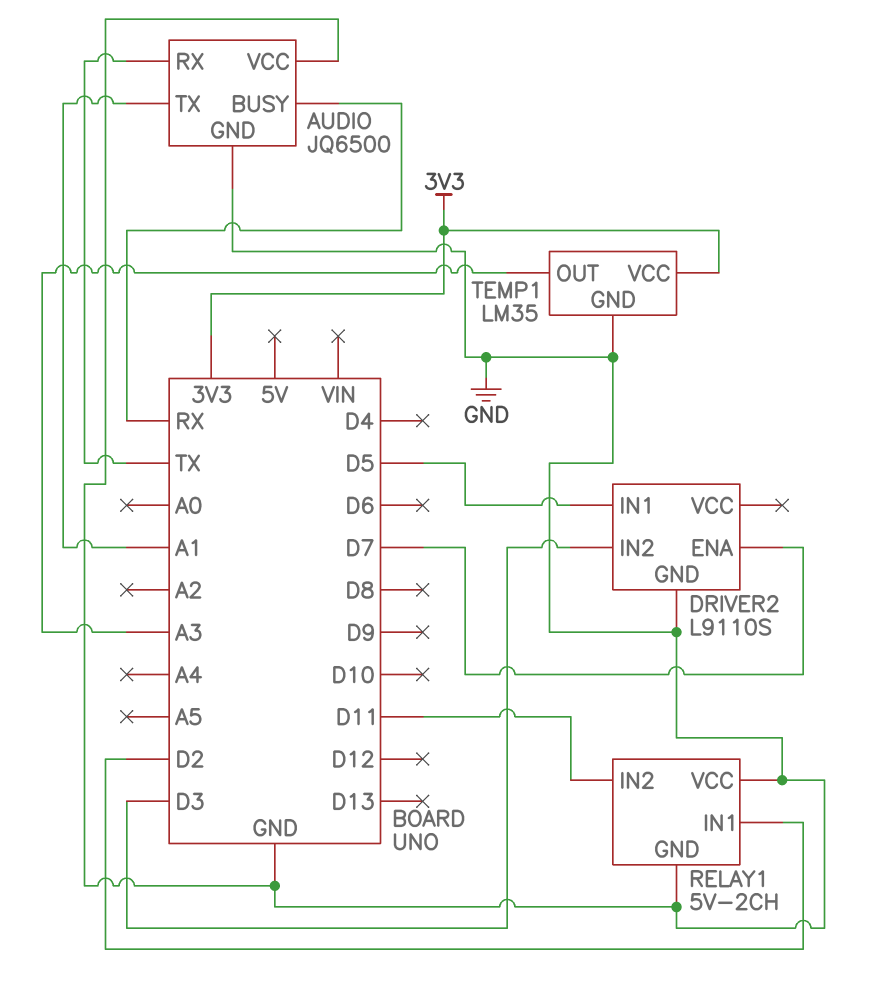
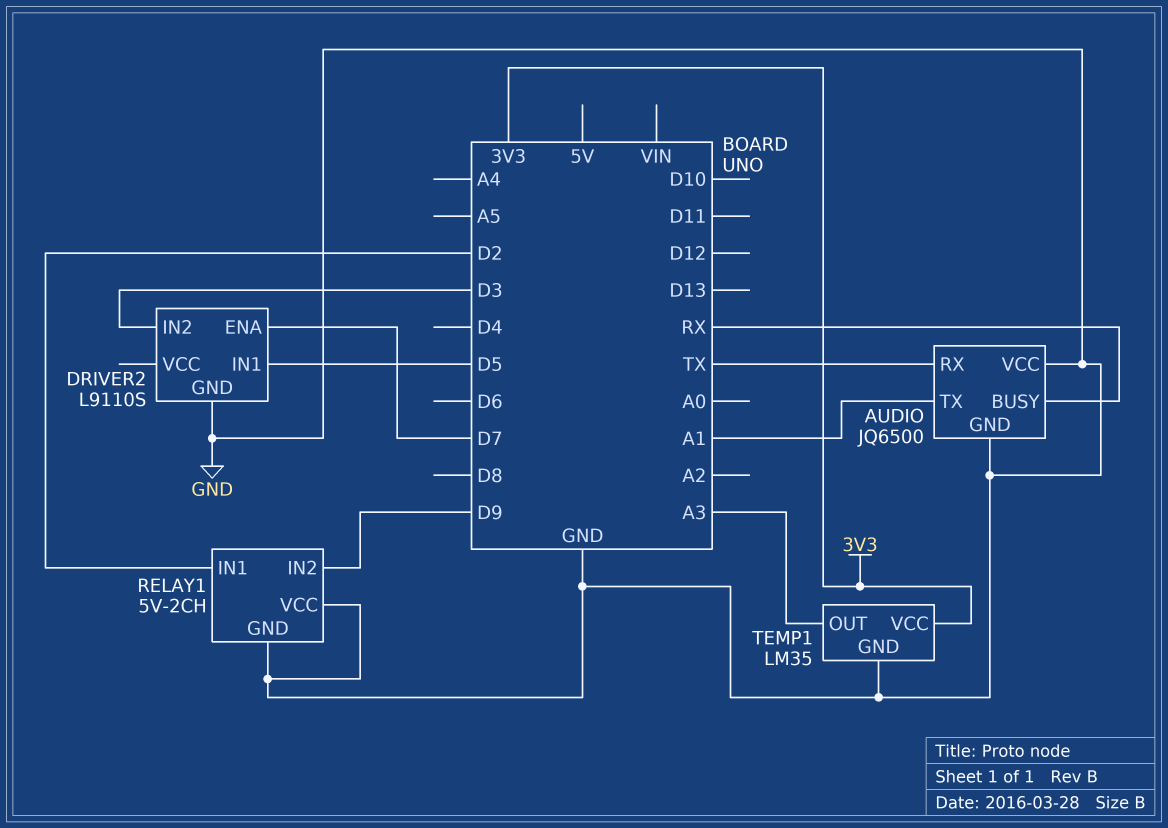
RELAY1 pin IN2: D11 -> D9

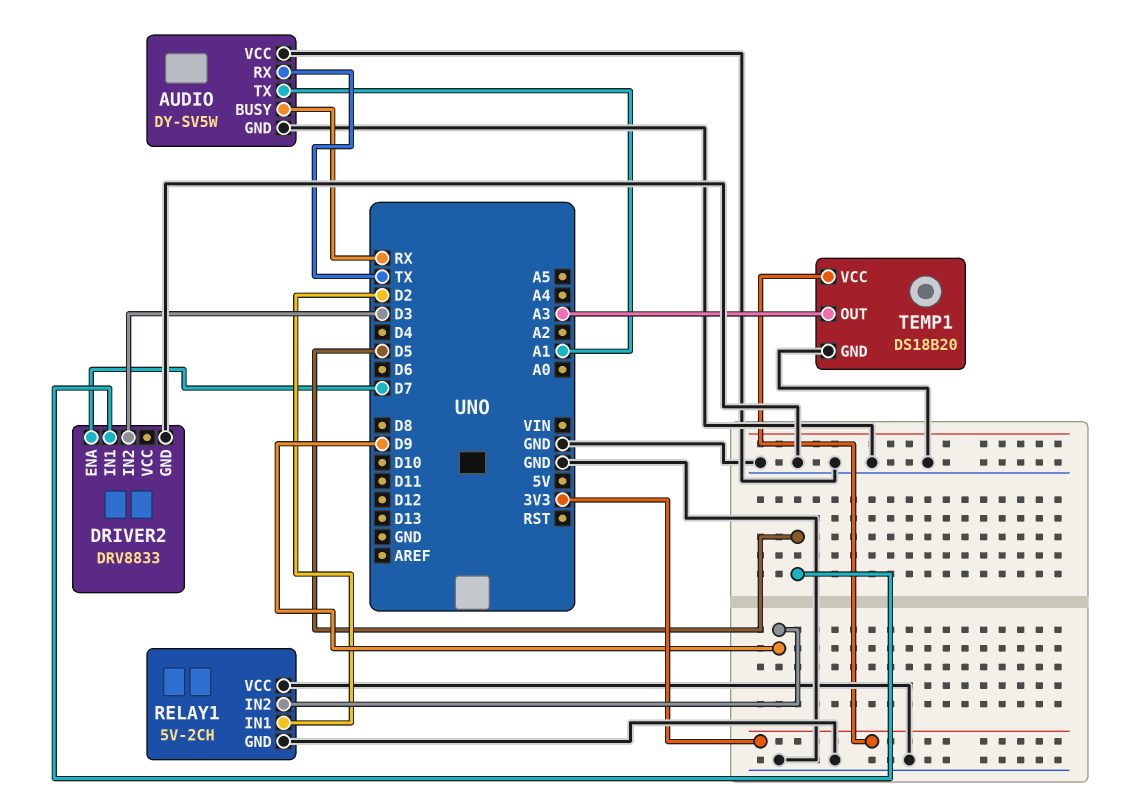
AUDIO: JQ6500 -> DY-SV5W
DRIVER2: L9110S -> DRV8833
TEMP1: LM35 -> DS18B20

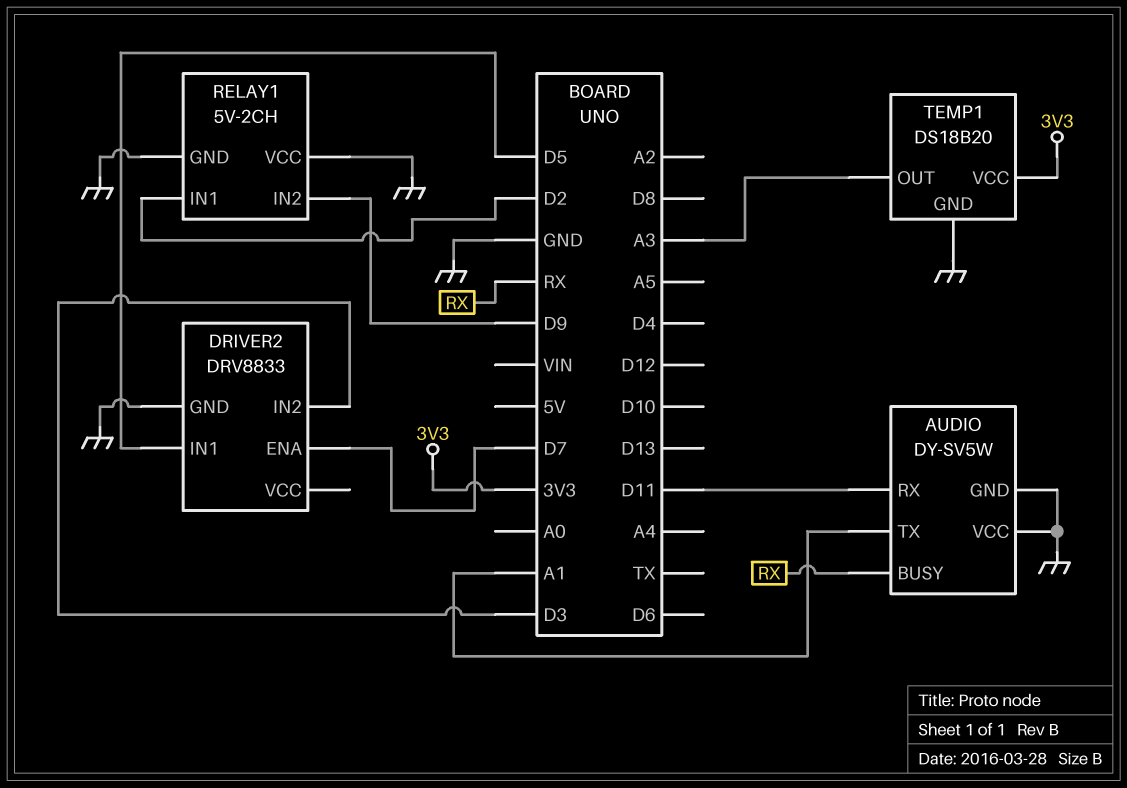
AUDIO pin RX: TX -> D11

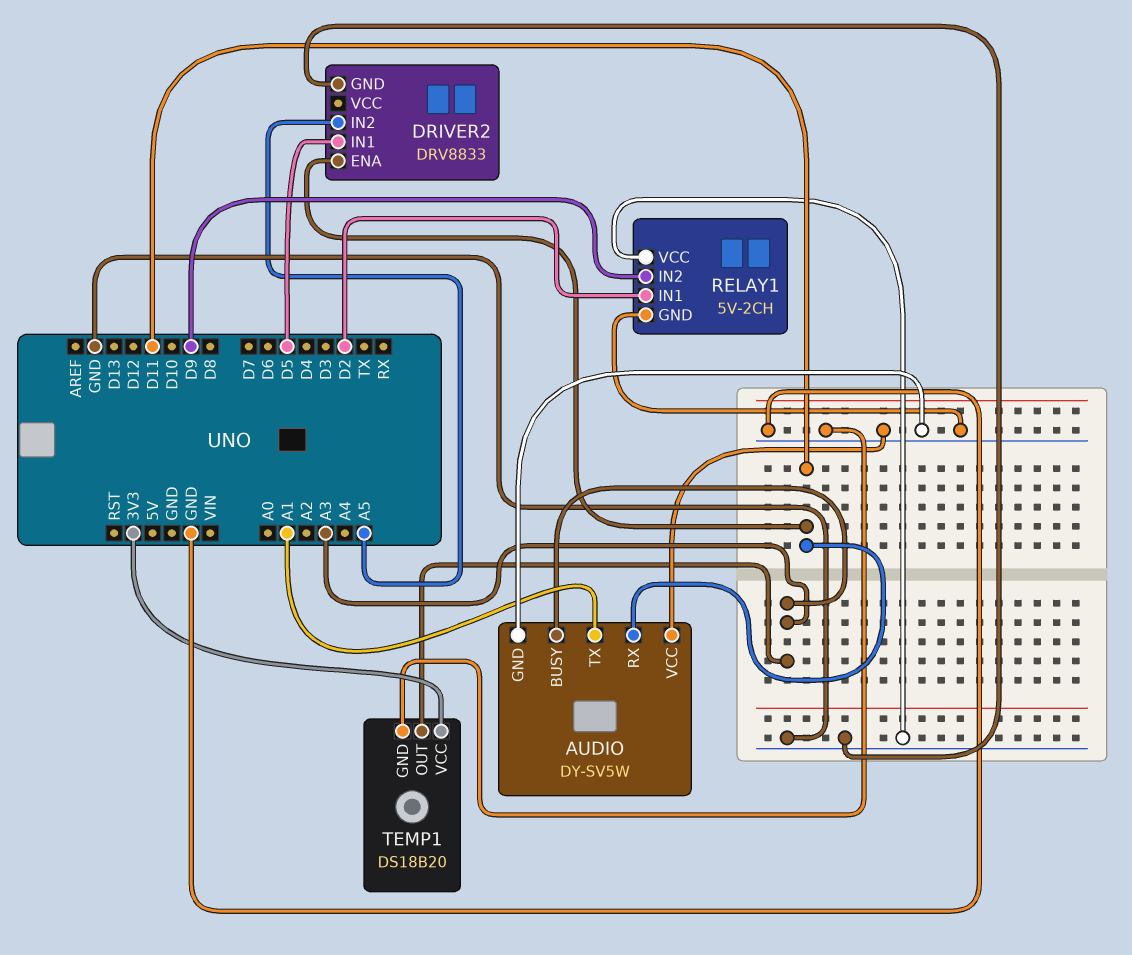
AUDIO pin BUSY: RX -> A3
DRIVER2 pin ENA: D7 -> D11
DRIVER2 pin IN2: D3 -> A5

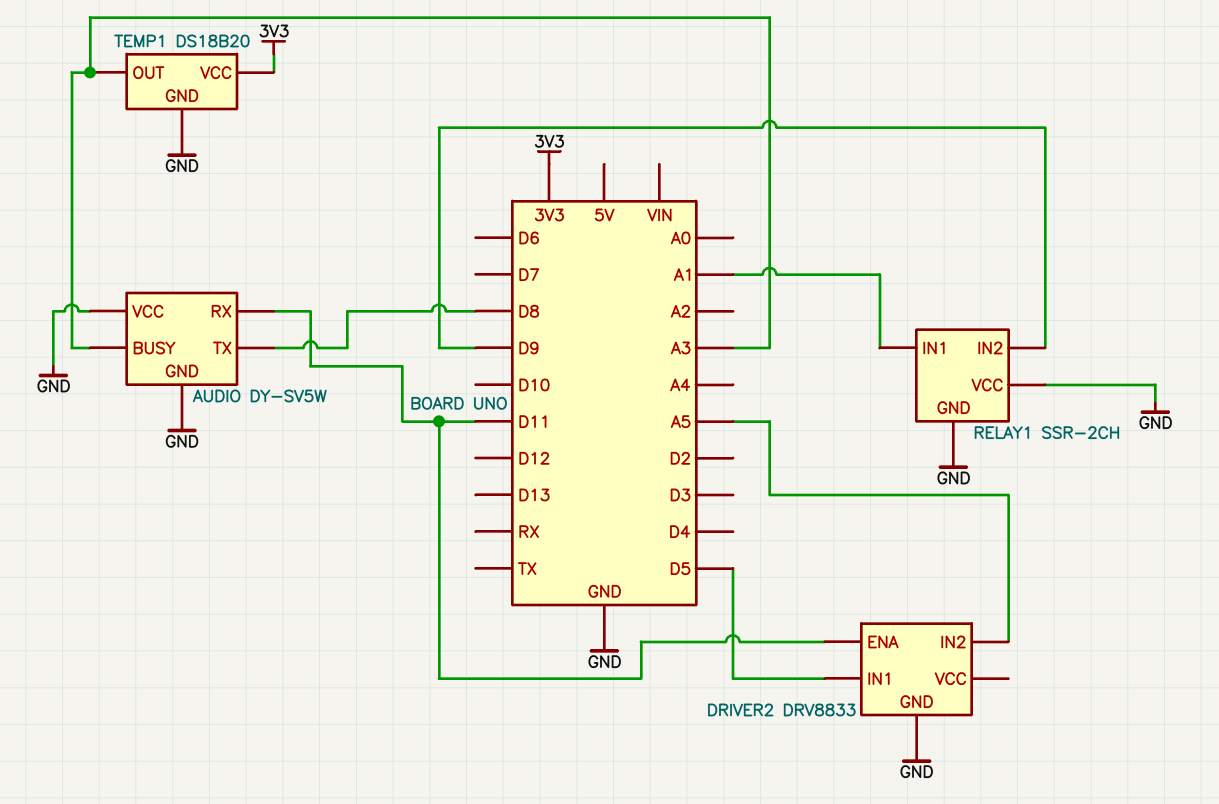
AUDIO pin TX: A1 -> D8
RELAY1: 5V-2CH -> SSR-2CH
RELAY1 pin IN1: D2 -> A1

